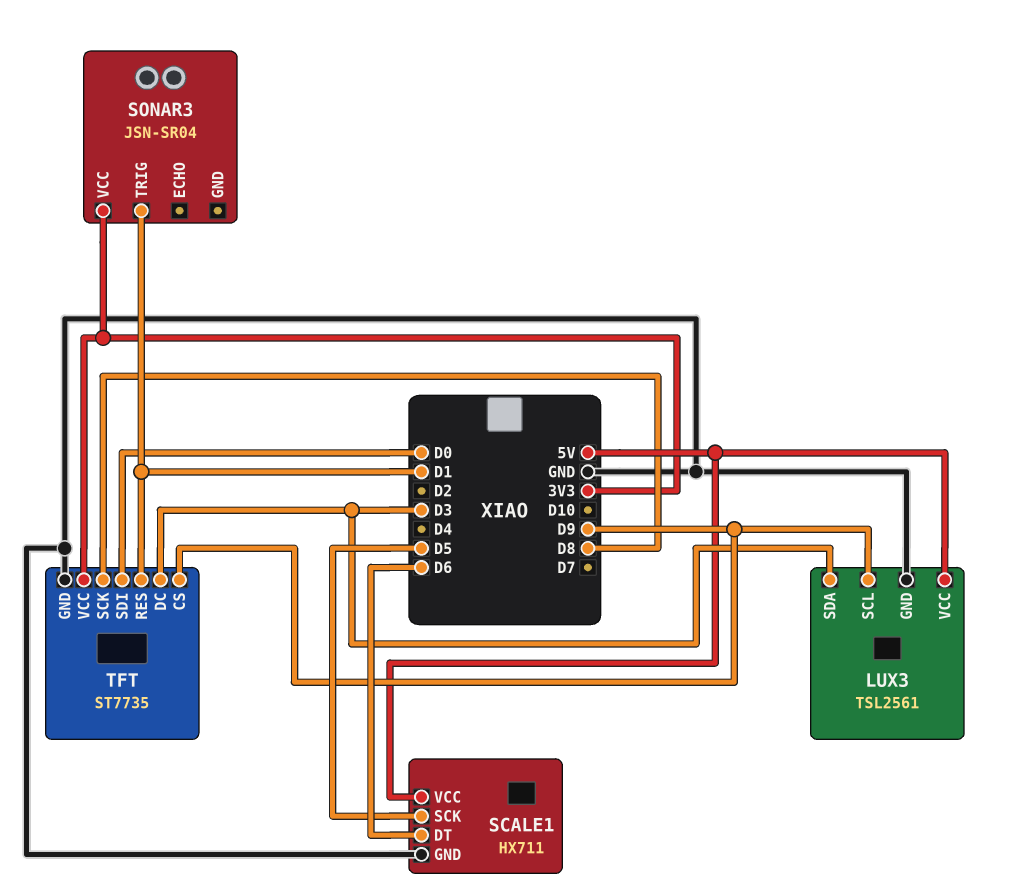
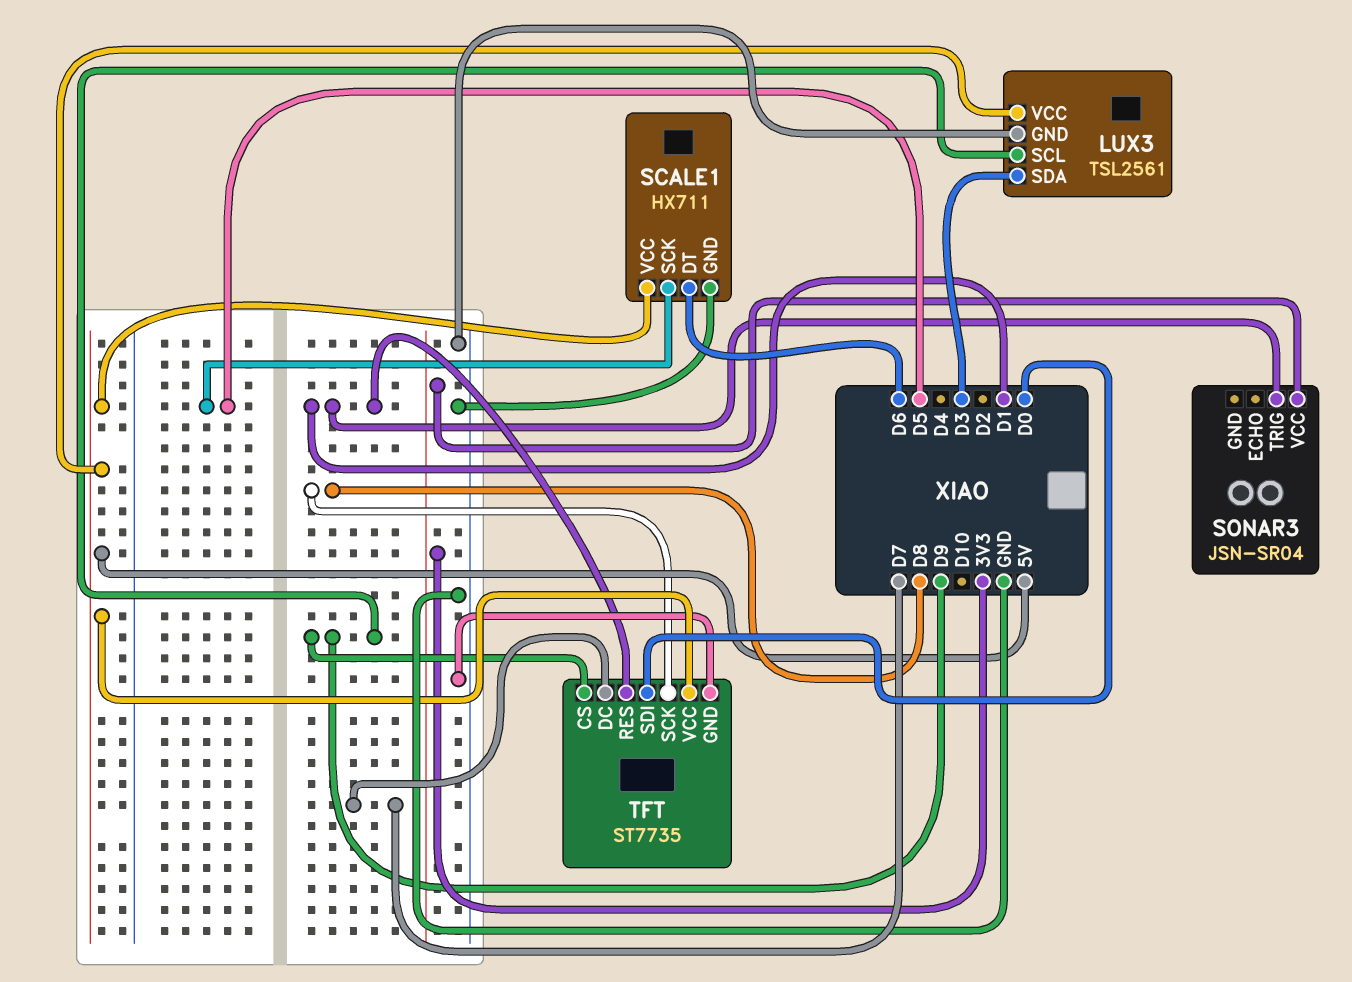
TFT pin DC: D3 -> D7
TFT pin VCC: 3V3 -> 5V

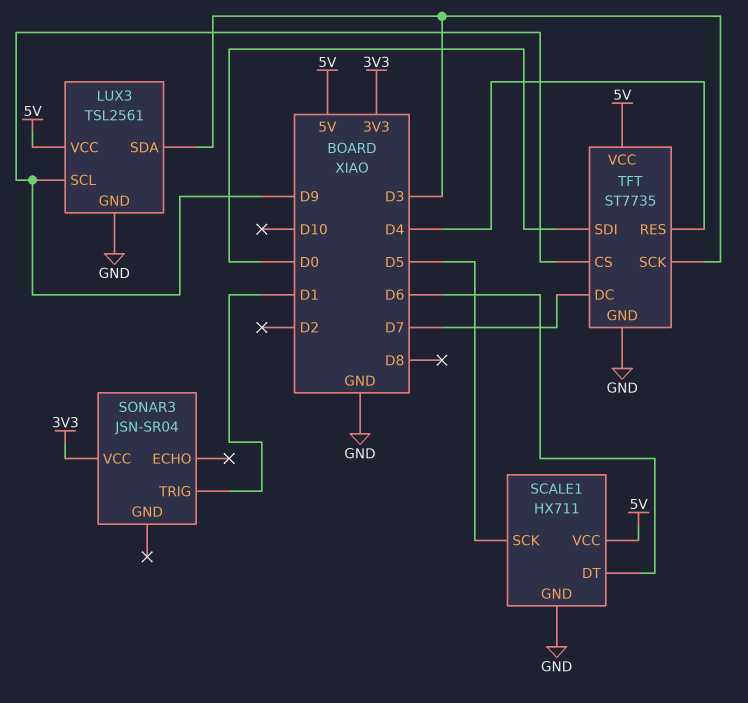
TFT pin RES: D1 -> D4
TFT pin SCK: D8 -> D3

